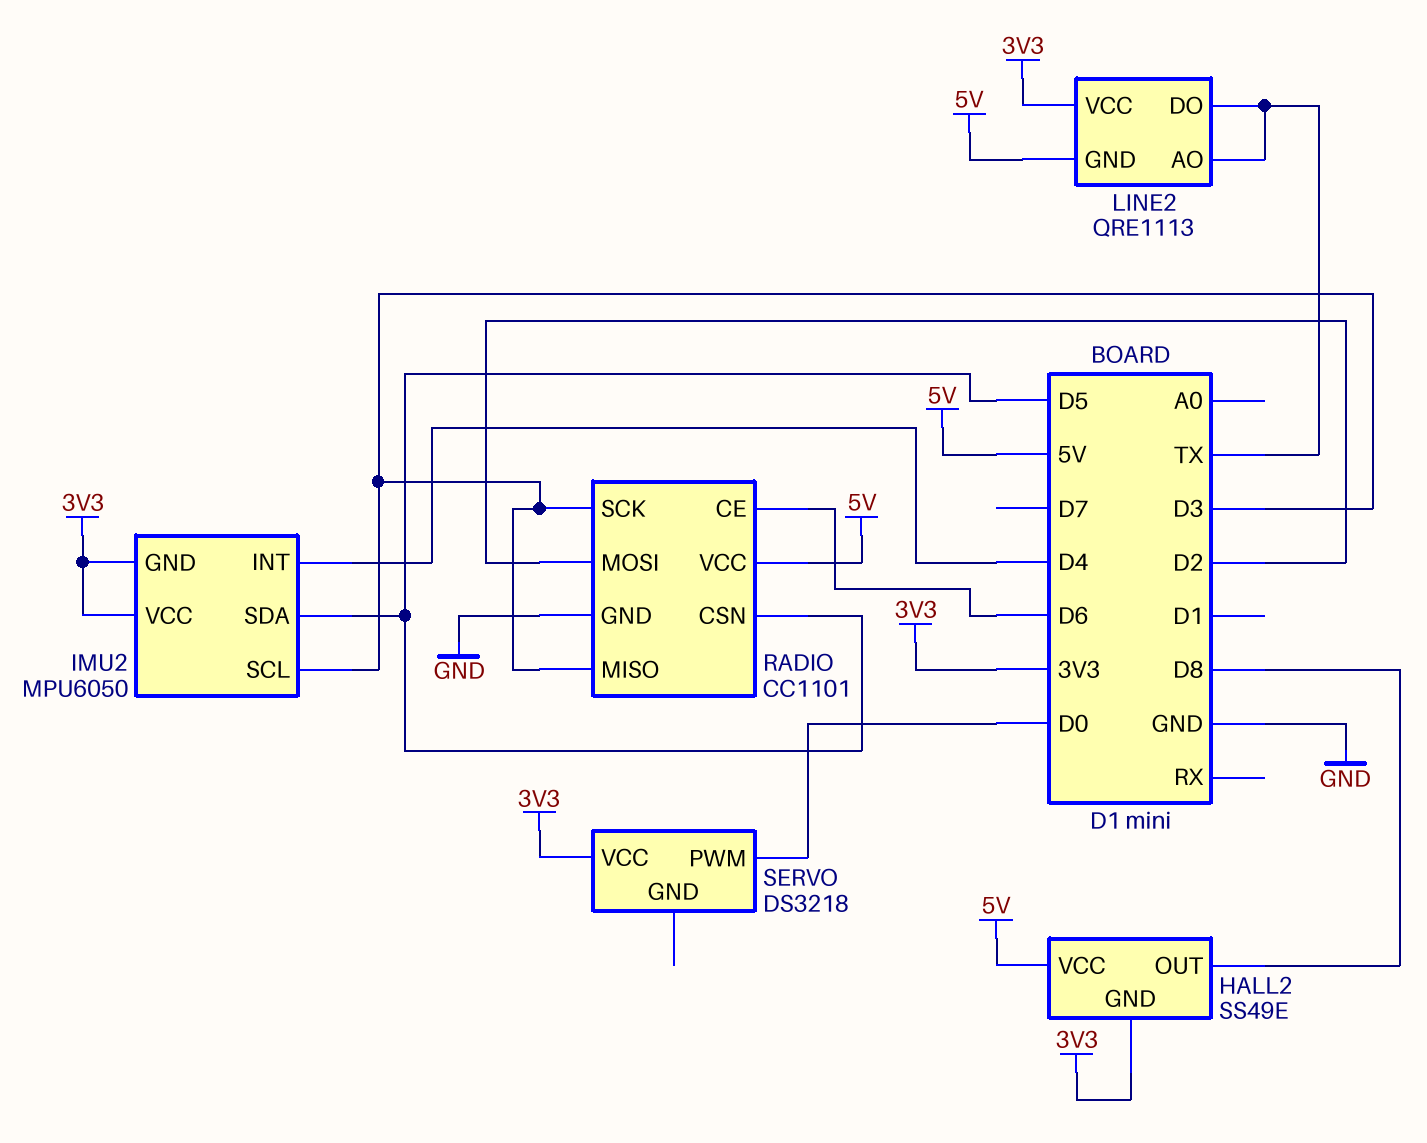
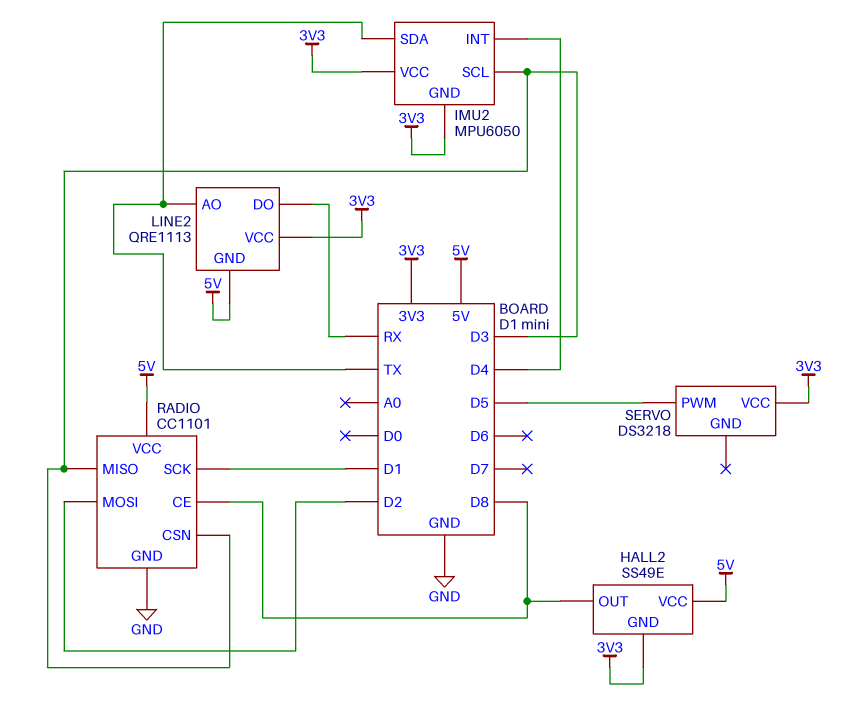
IMU2 pin SDA: D5 -> TX
LINE2 pin DO: TX -> RX
RADIO pin CE: D6 -> D8
RADIO pin CSN: D5 -> D3
RADIO pin SCK: D3 -> D1
SERVO pin PWM: D0 -> D5

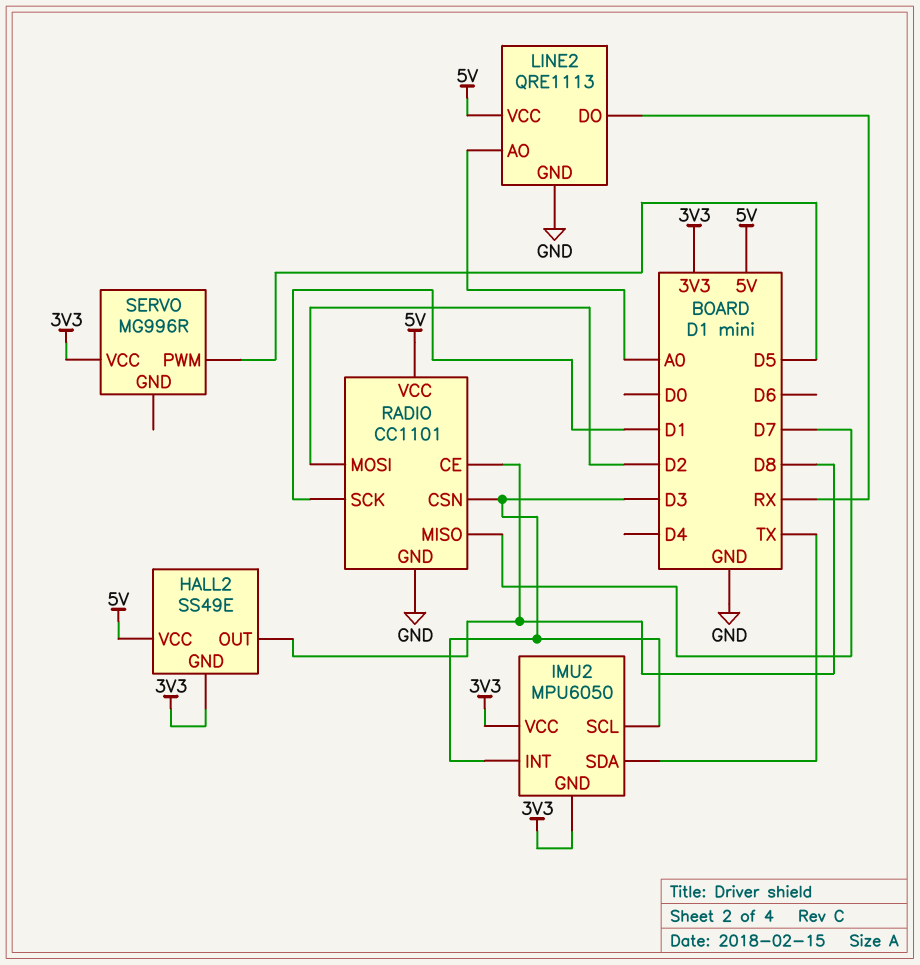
IMU2 pin INT: D4 -> D3
LINE2 pin AO: TX -> A0
LINE2 pin GND: 5V -> GND
LINE2 pin VCC: 3V3 -> 5V
RADIO pin MISO: D3 -> D7
SERVO: DS3218 -> MG996R

